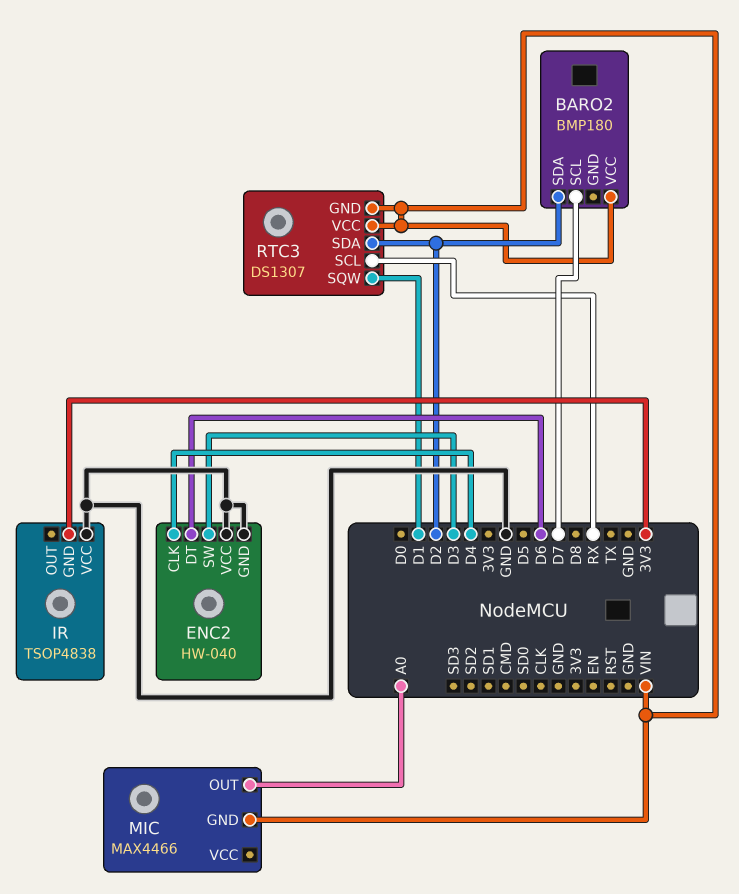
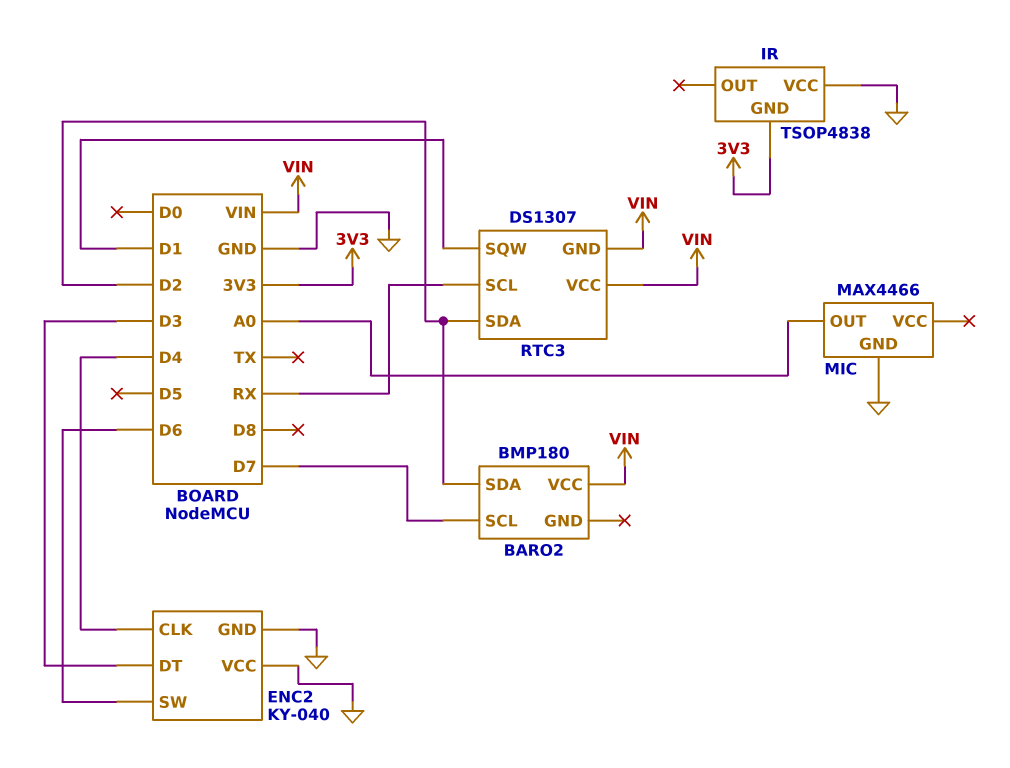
ENC2: HW-040 -> KY-040
ENC2 pin DT: D6 -> D3
ENC2 pin SW: D3 -> D6
MIC pin GND: VIN -> GND

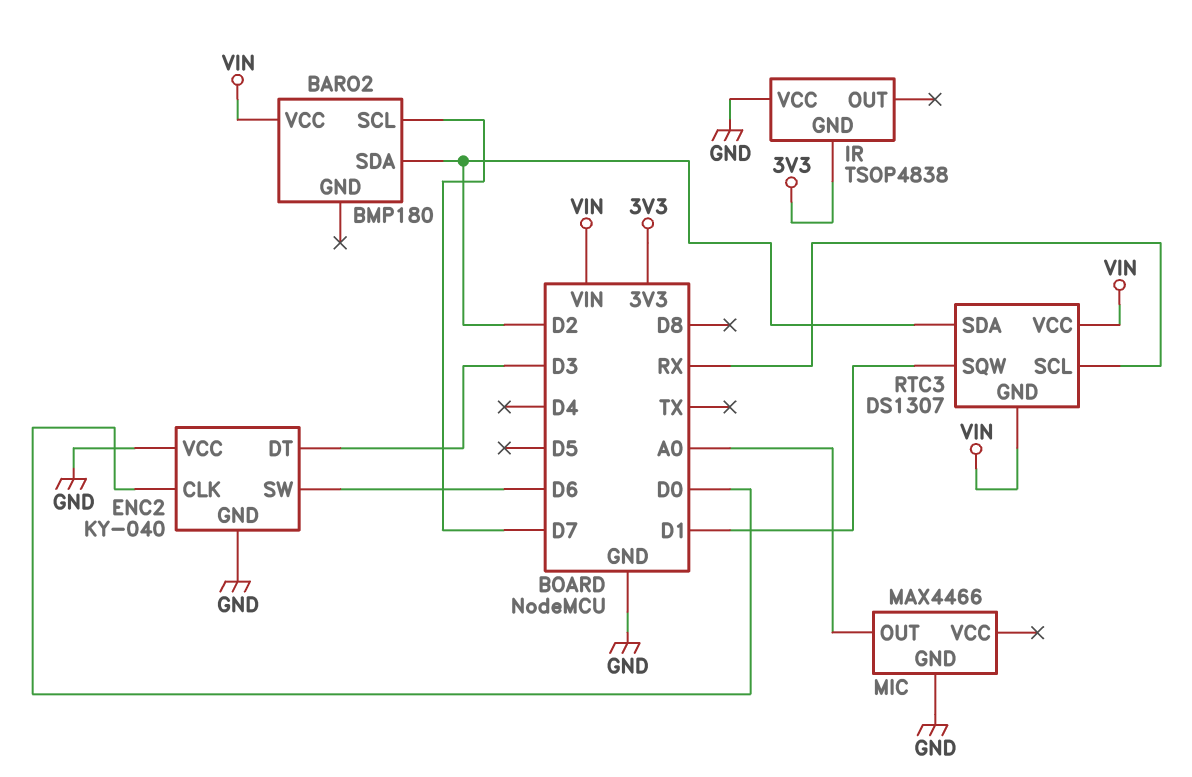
ENC2 pin CLK: D4 -> D0

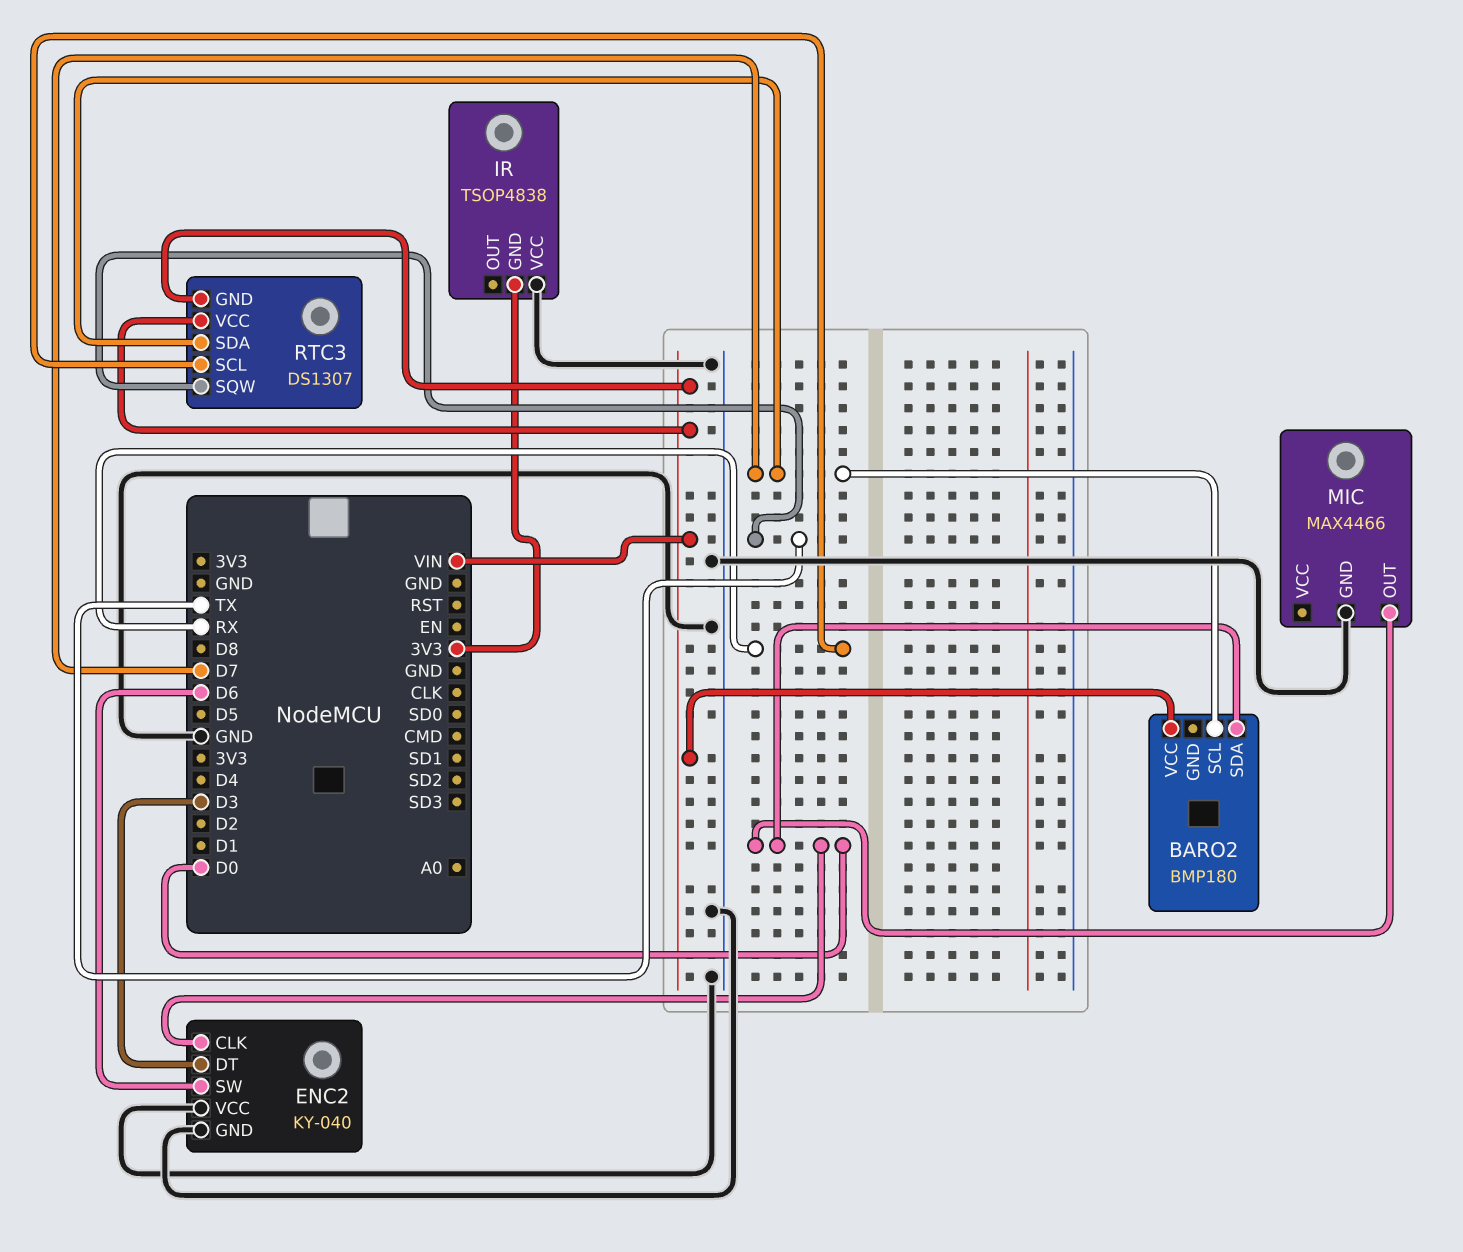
BARO2 pin SDA: D2 -> D0
MIC pin OUT: A0 -> D0
RTC3 pin SDA: D2 -> D7
RTC3 pin SQW: D1 -> TX

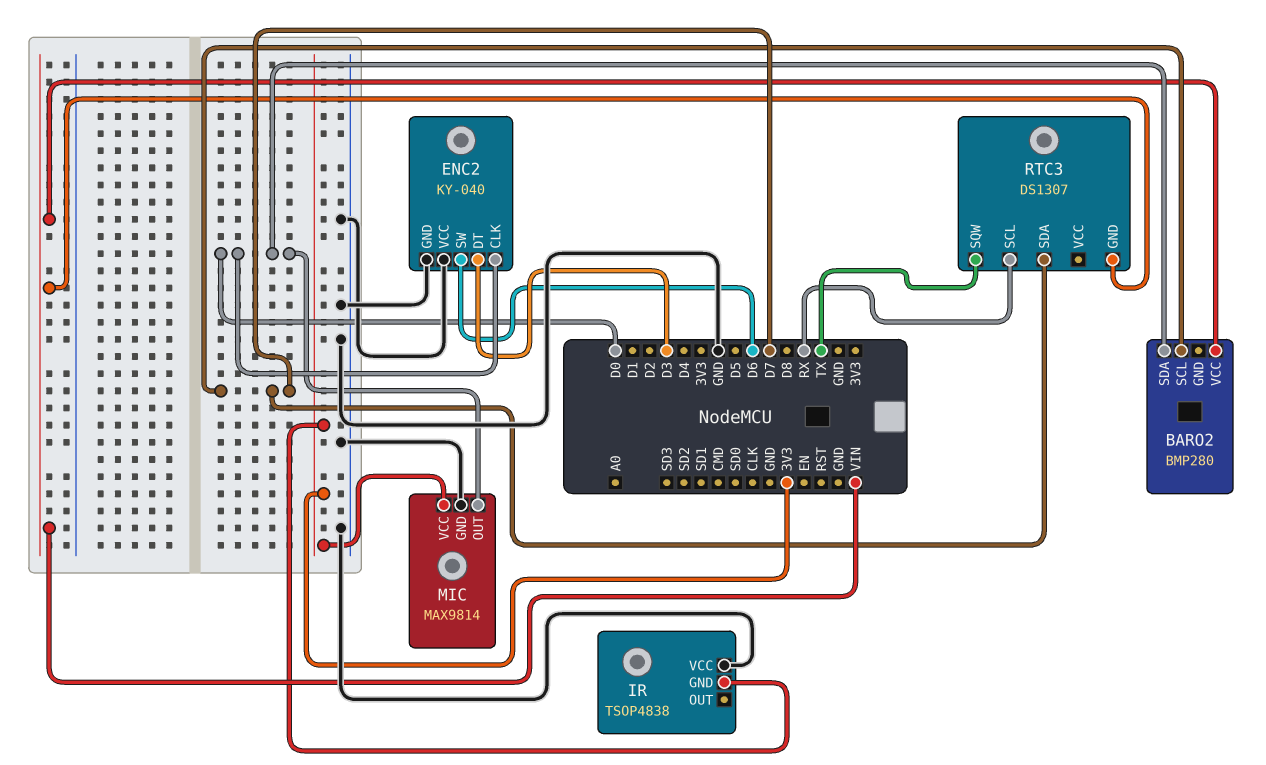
BARO2: BMP180 -> BMP280
MIC: MAX4466 -> MAX9814
MIC pin VCC: none -> 3V3
RTC3 pin VCC: VIN -> none

